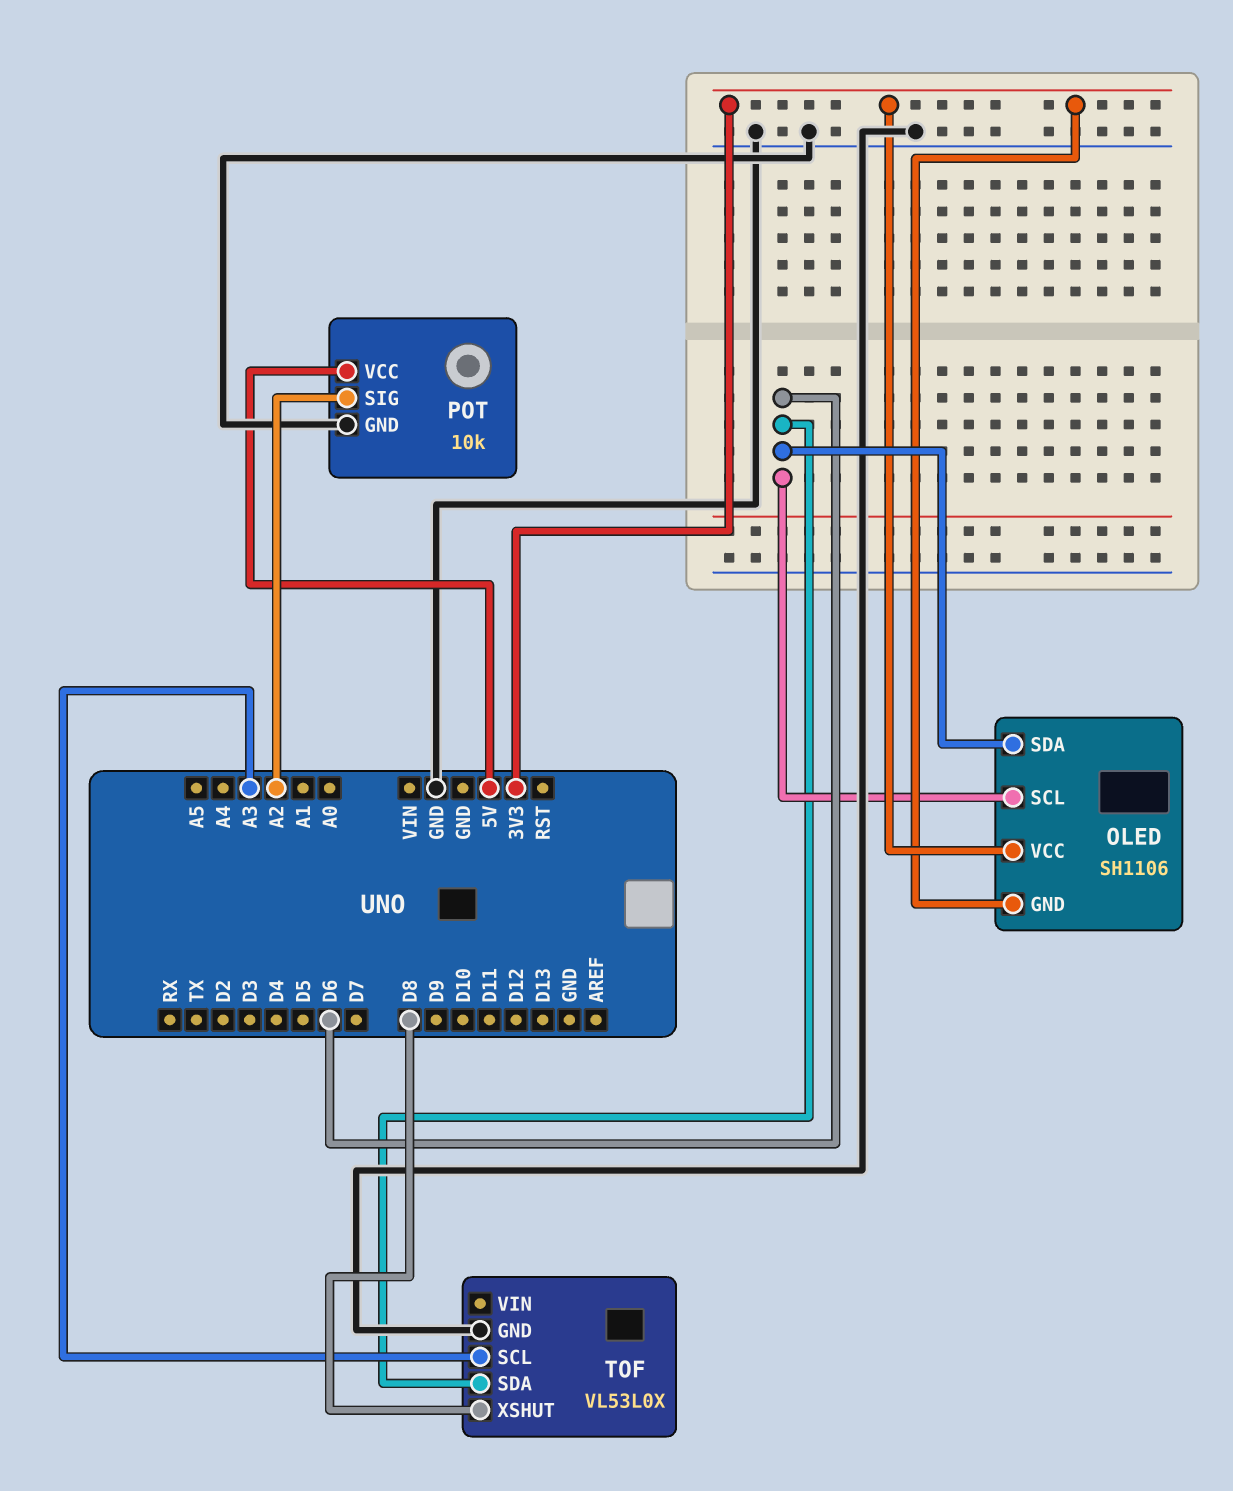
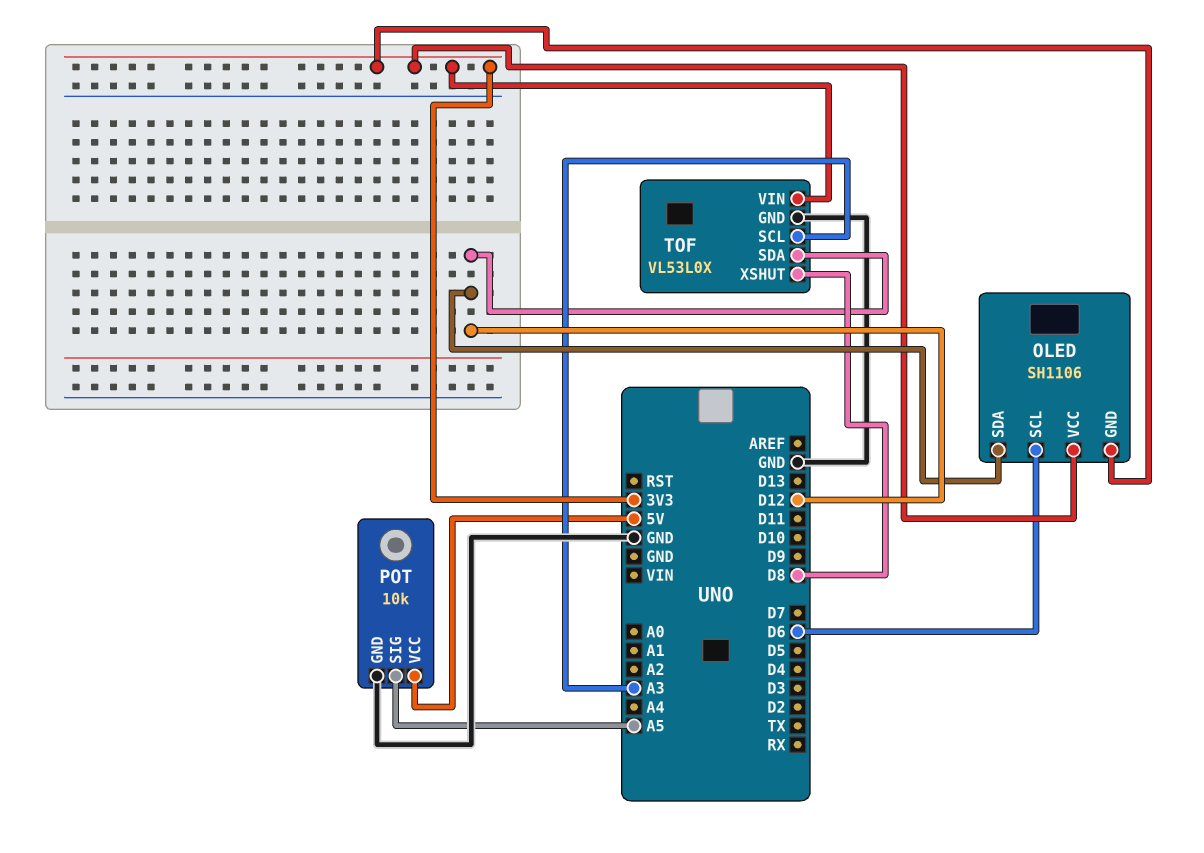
OLED pin SDA: D6 -> D12
POT pin SIG: A2 -> A5
TOF pin SDA: D6 -> D12
TOF pin VIN: none -> 3V3

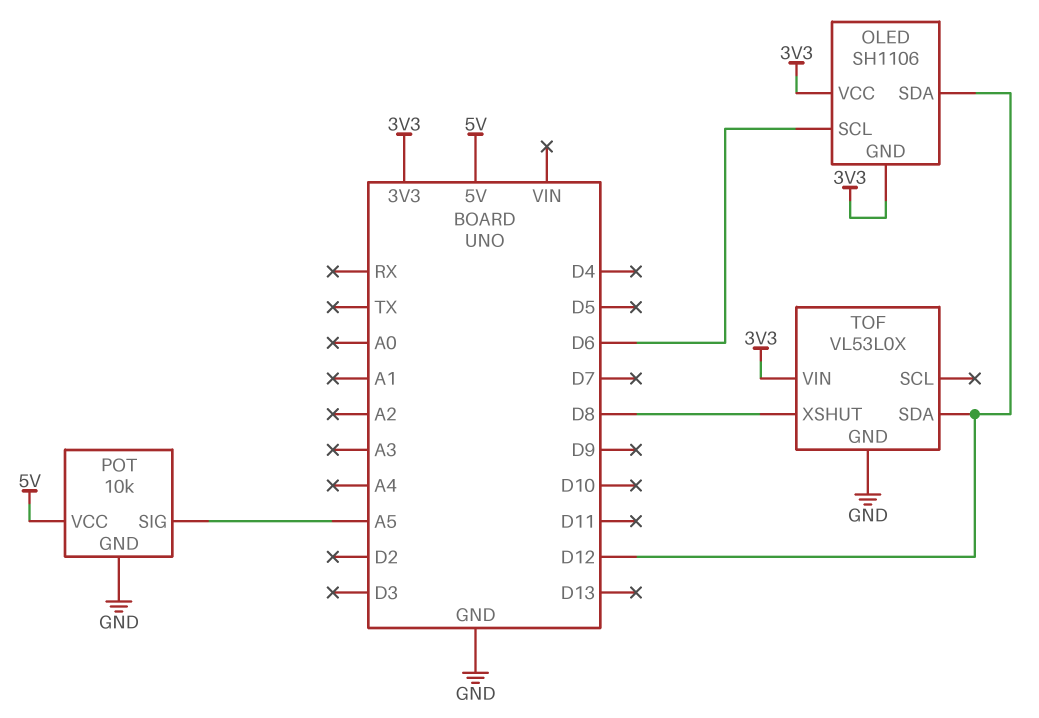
TOF pin SCL: A3 -> none

